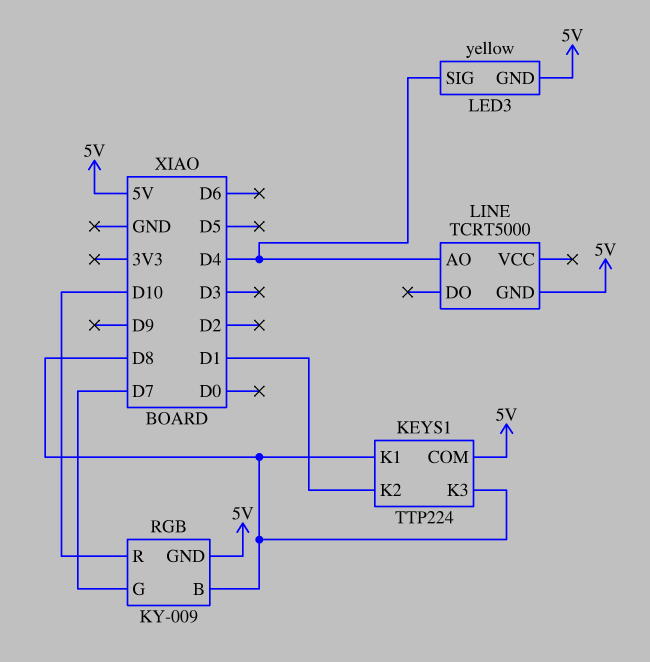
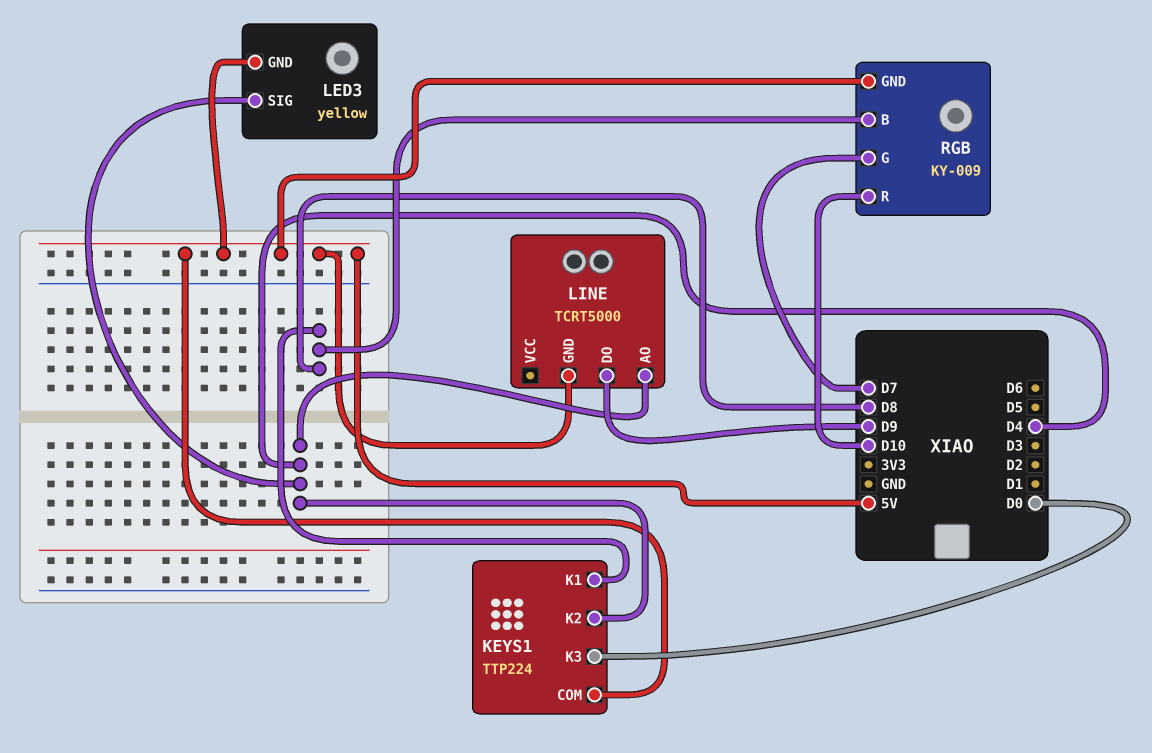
KEYS1 pin K2: D1 -> D4
KEYS1 pin K3: D8 -> D0
LINE pin DO: none -> D9

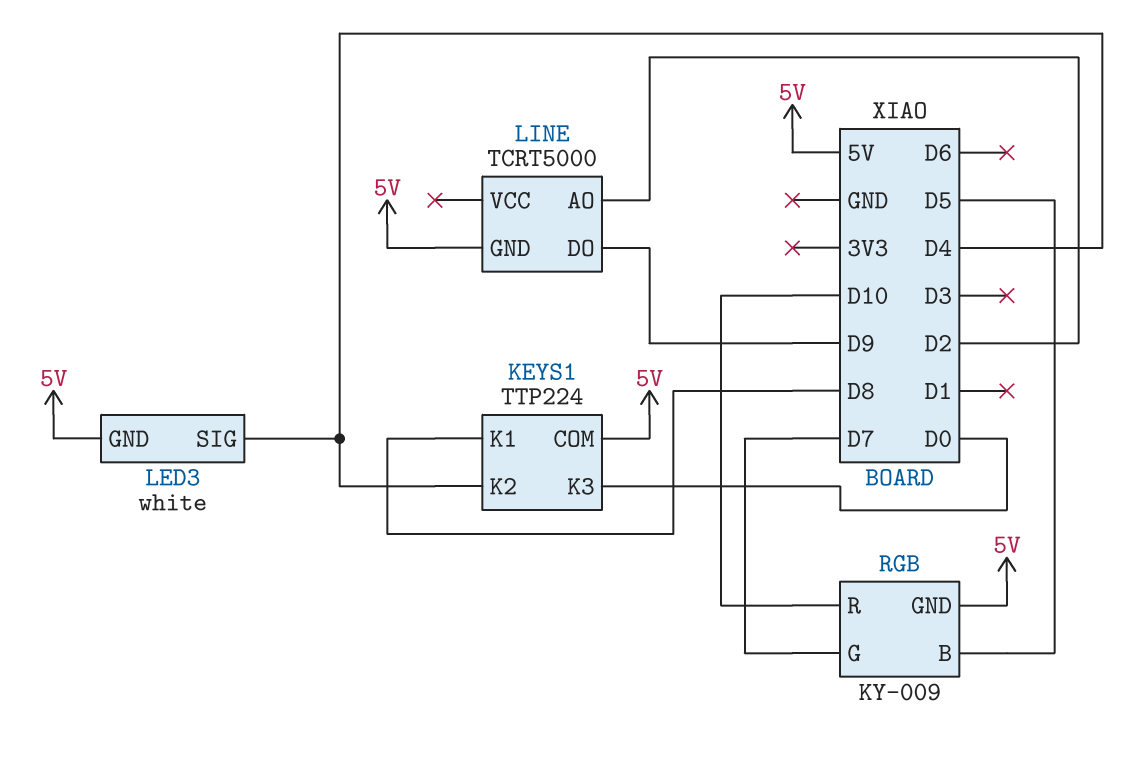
LED3: yellow -> white
LINE pin AO: D4 -> D2
RGB pin B: D8 -> D5

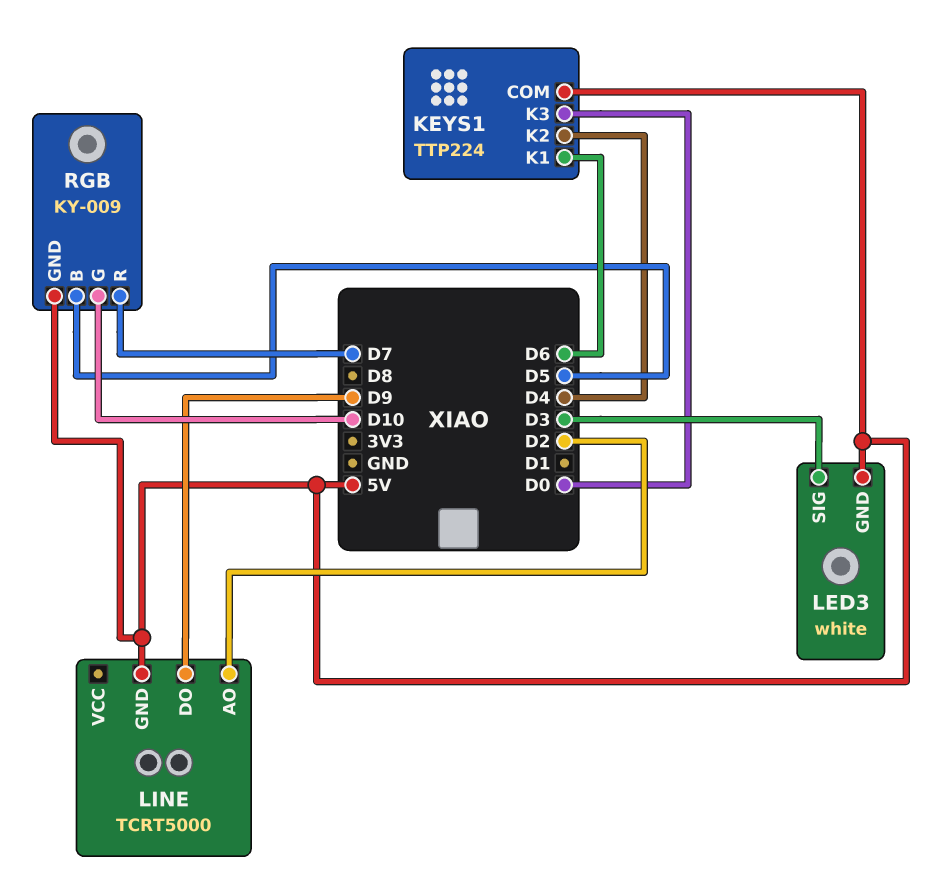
KEYS1 pin K1: D8 -> D6
LED3 pin SIG: D4 -> D3
RGB pin G: D7 -> D10
RGB pin R: D10 -> D7

